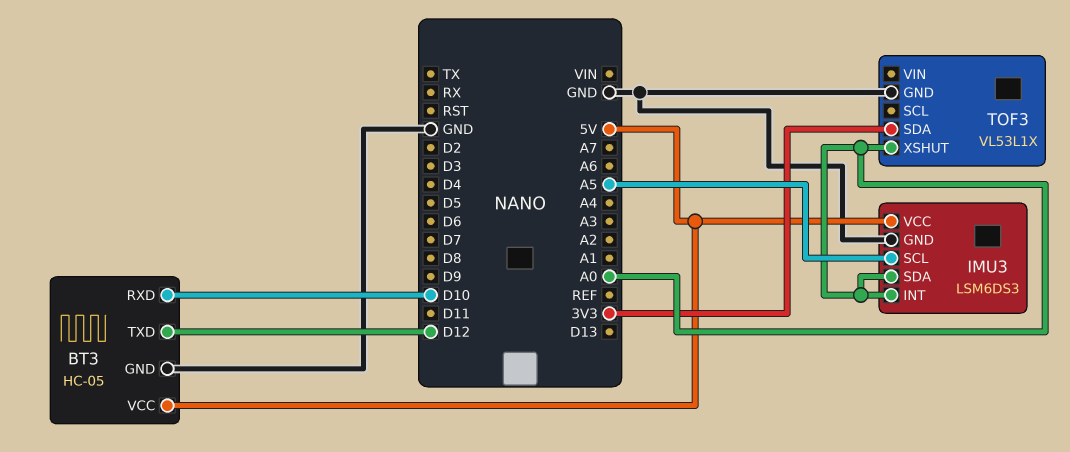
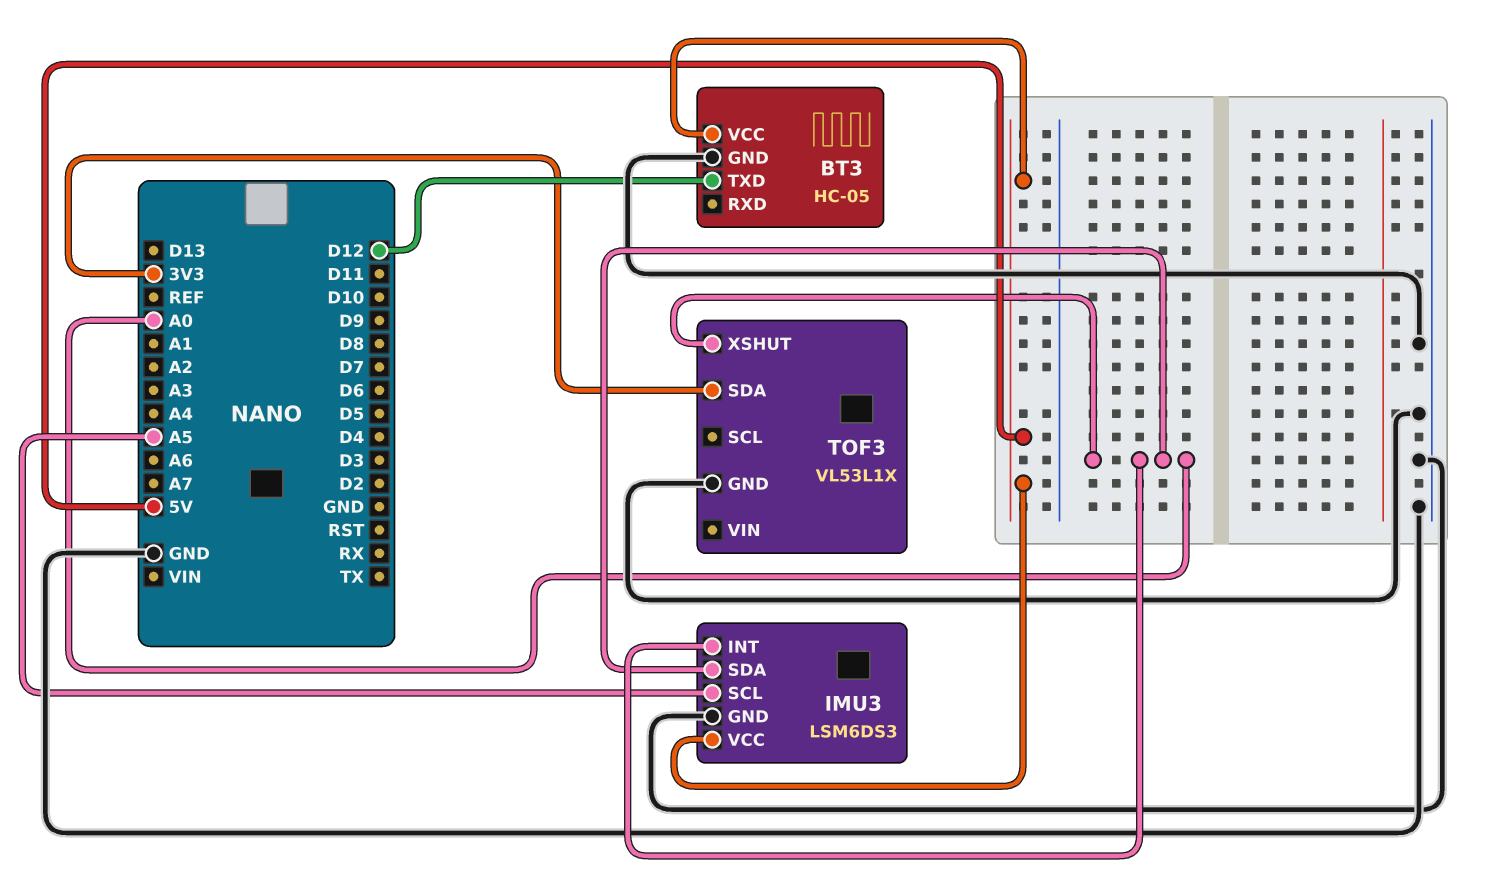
BT3 pin RXD: D10 -> none

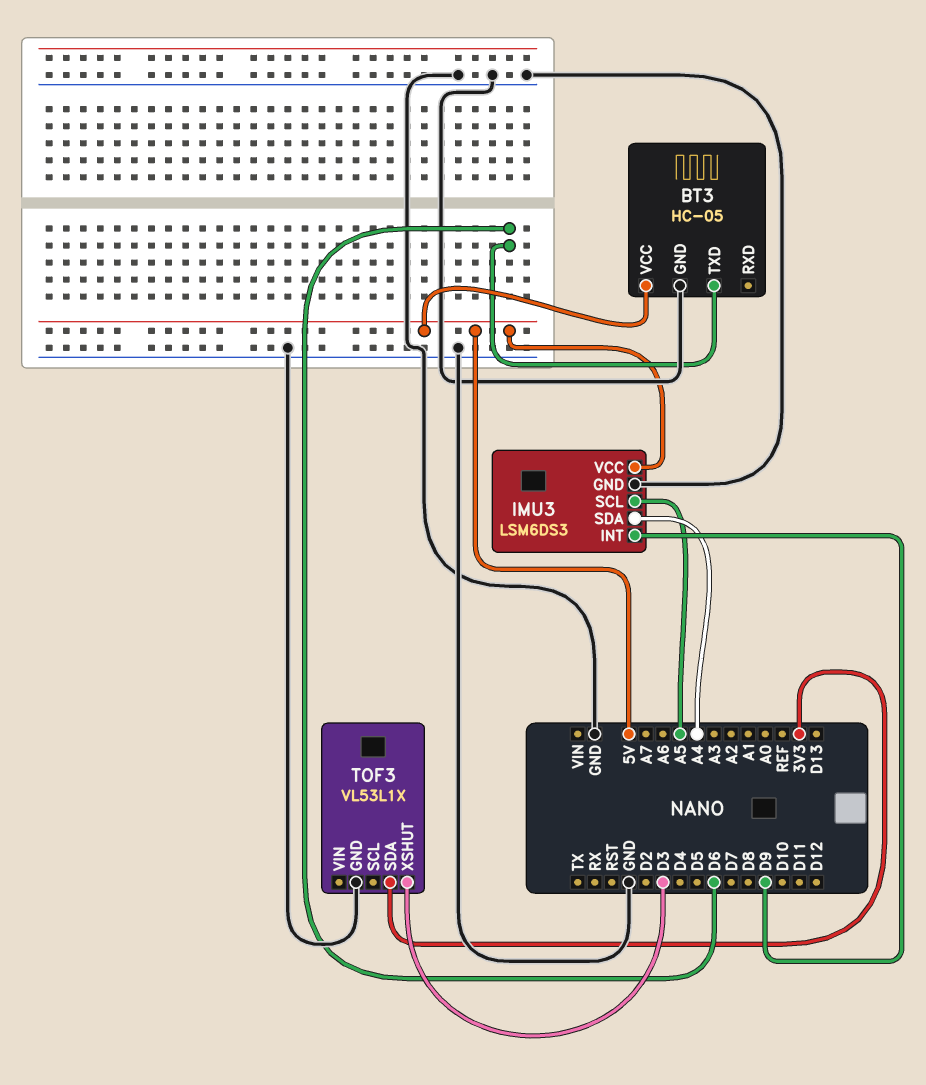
BT3 pin TXD: D12 -> D6
IMU3 pin INT: A0 -> D9
IMU3 pin SDA: A0 -> A4
TOF3 pin XSHUT: A0 -> D3

